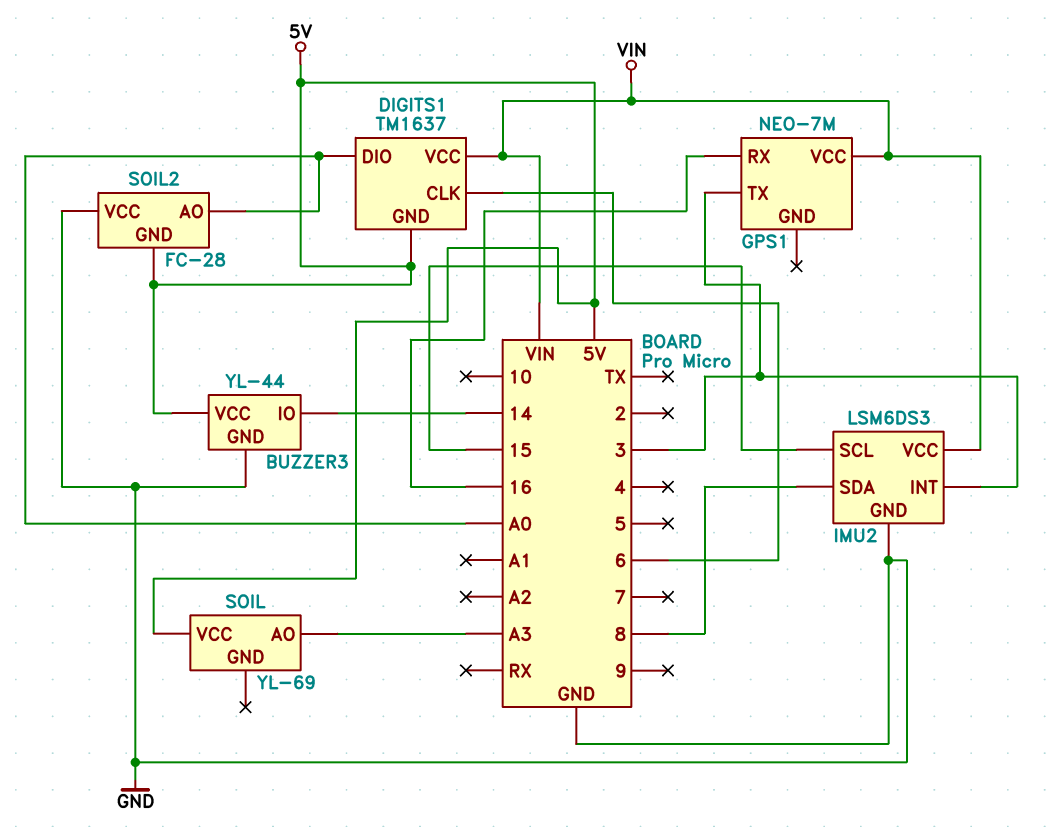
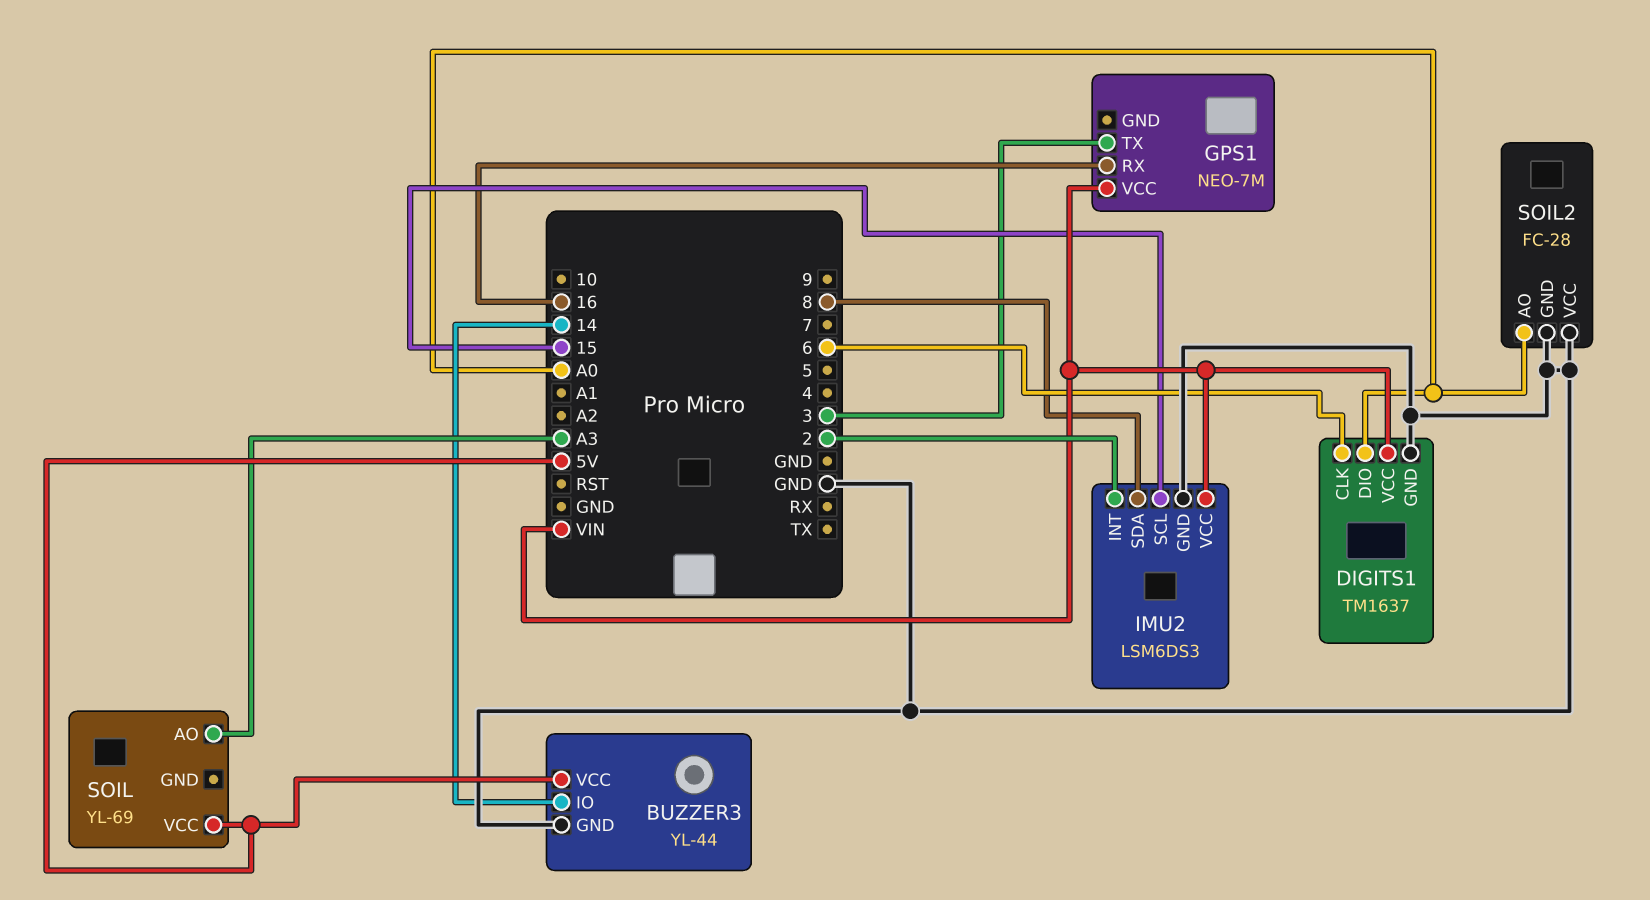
DIGITS1 pin GND: 5V -> GND
IMU2 pin INT: 3 -> 2
SOIL2 pin GND: 5V -> GND

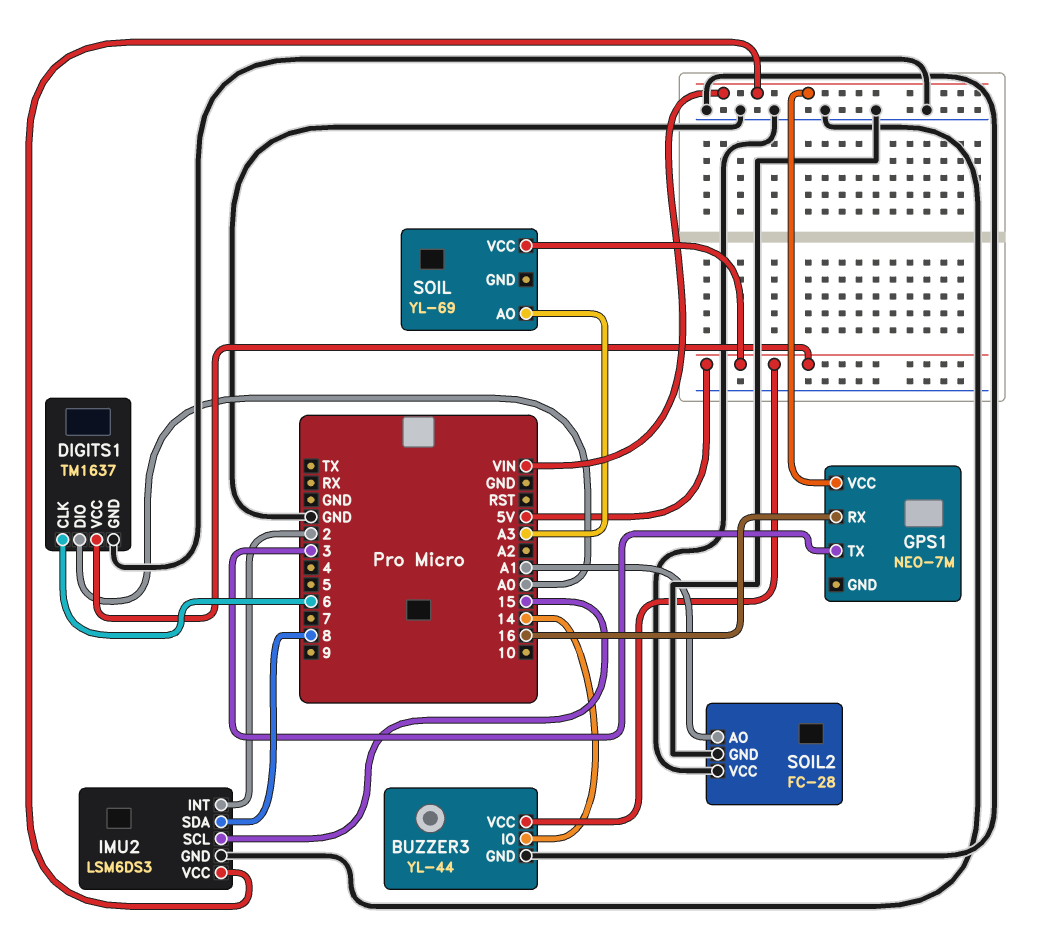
DIGITS1 pin VCC: VIN -> 5V
SOIL2 pin AO: A0 -> A1

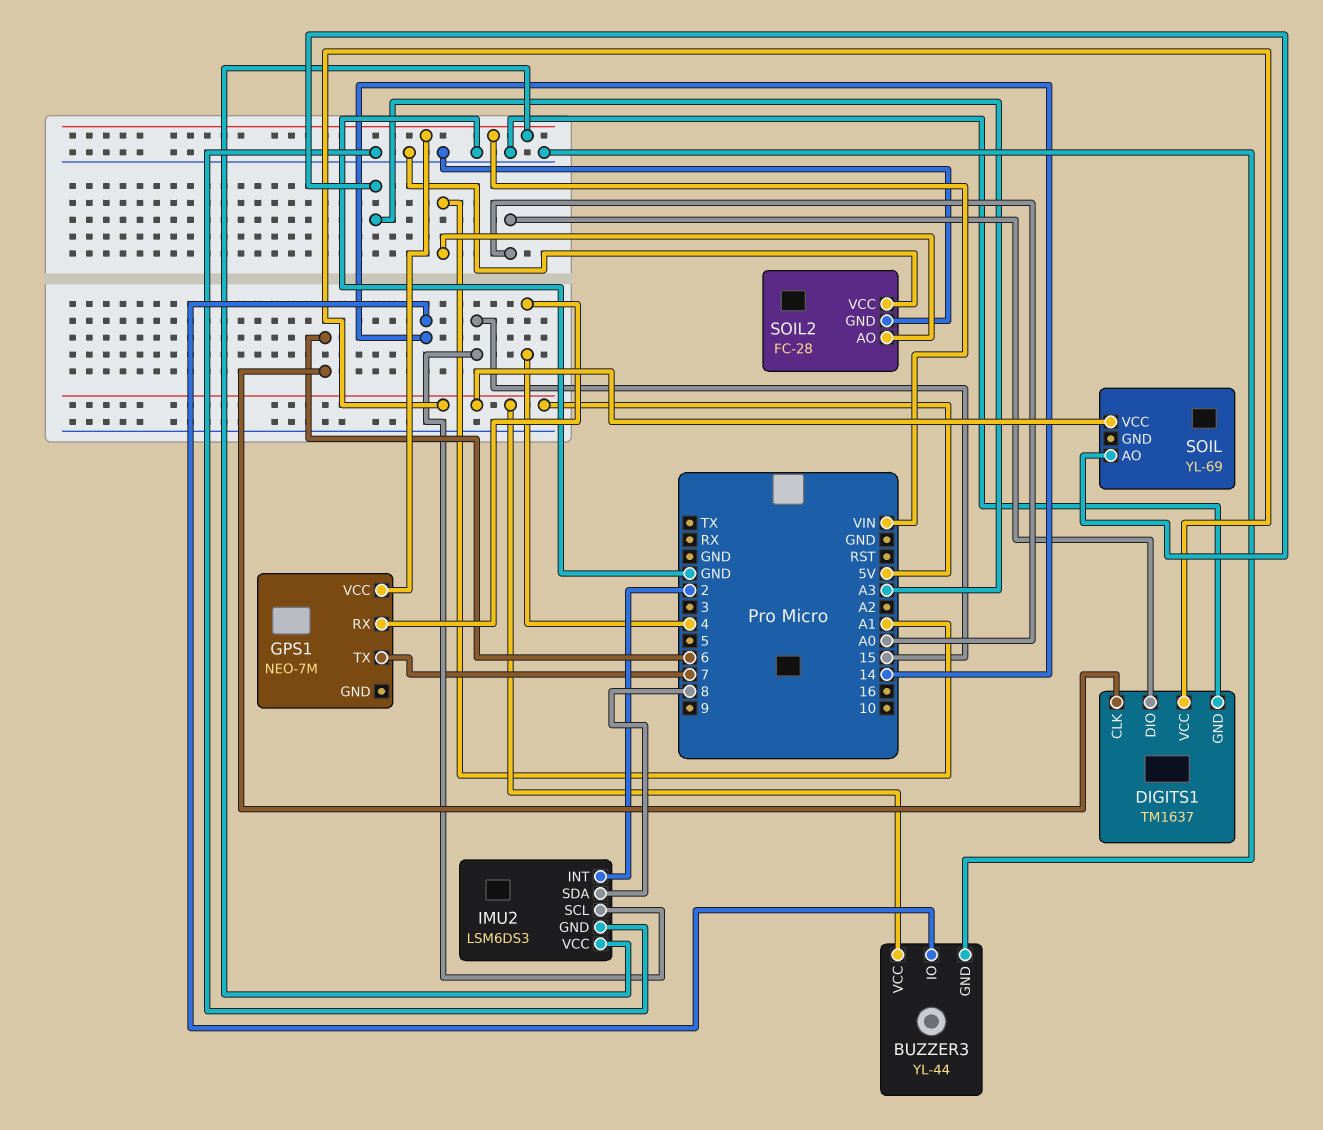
GPS1 pin RX: 16 -> 4
GPS1 pin TX: 3 -> 7

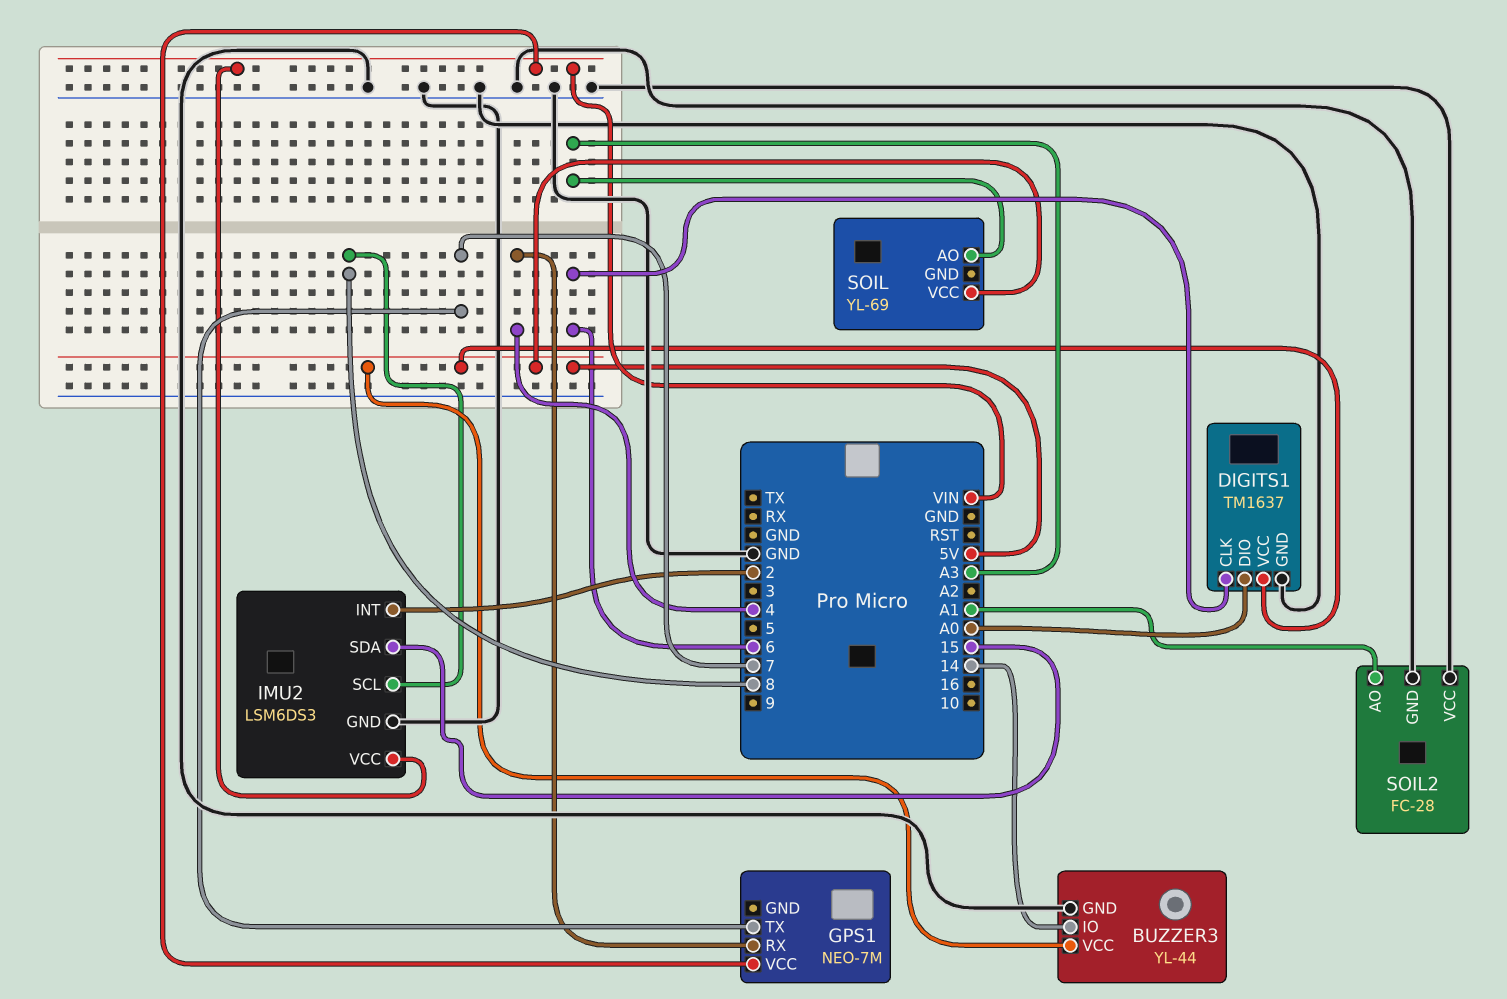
IMU2 pin SCL: 15 -> 8
IMU2 pin SDA: 8 -> 15

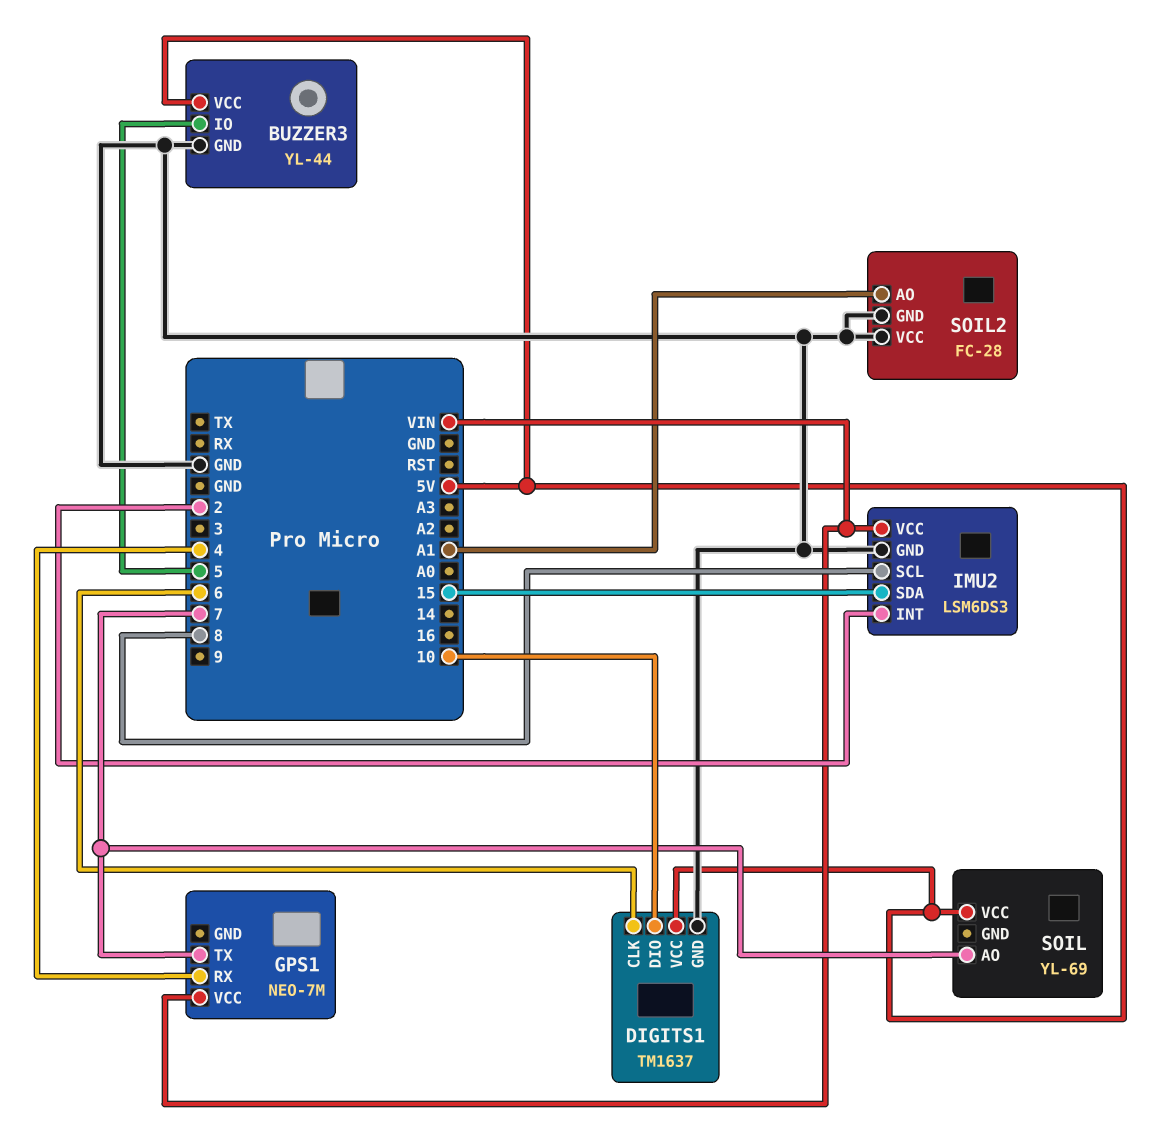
BUZZER3 pin IO: 14 -> 5
DIGITS1 pin DIO: A0 -> 10
SOIL pin AO: A3 -> 7

